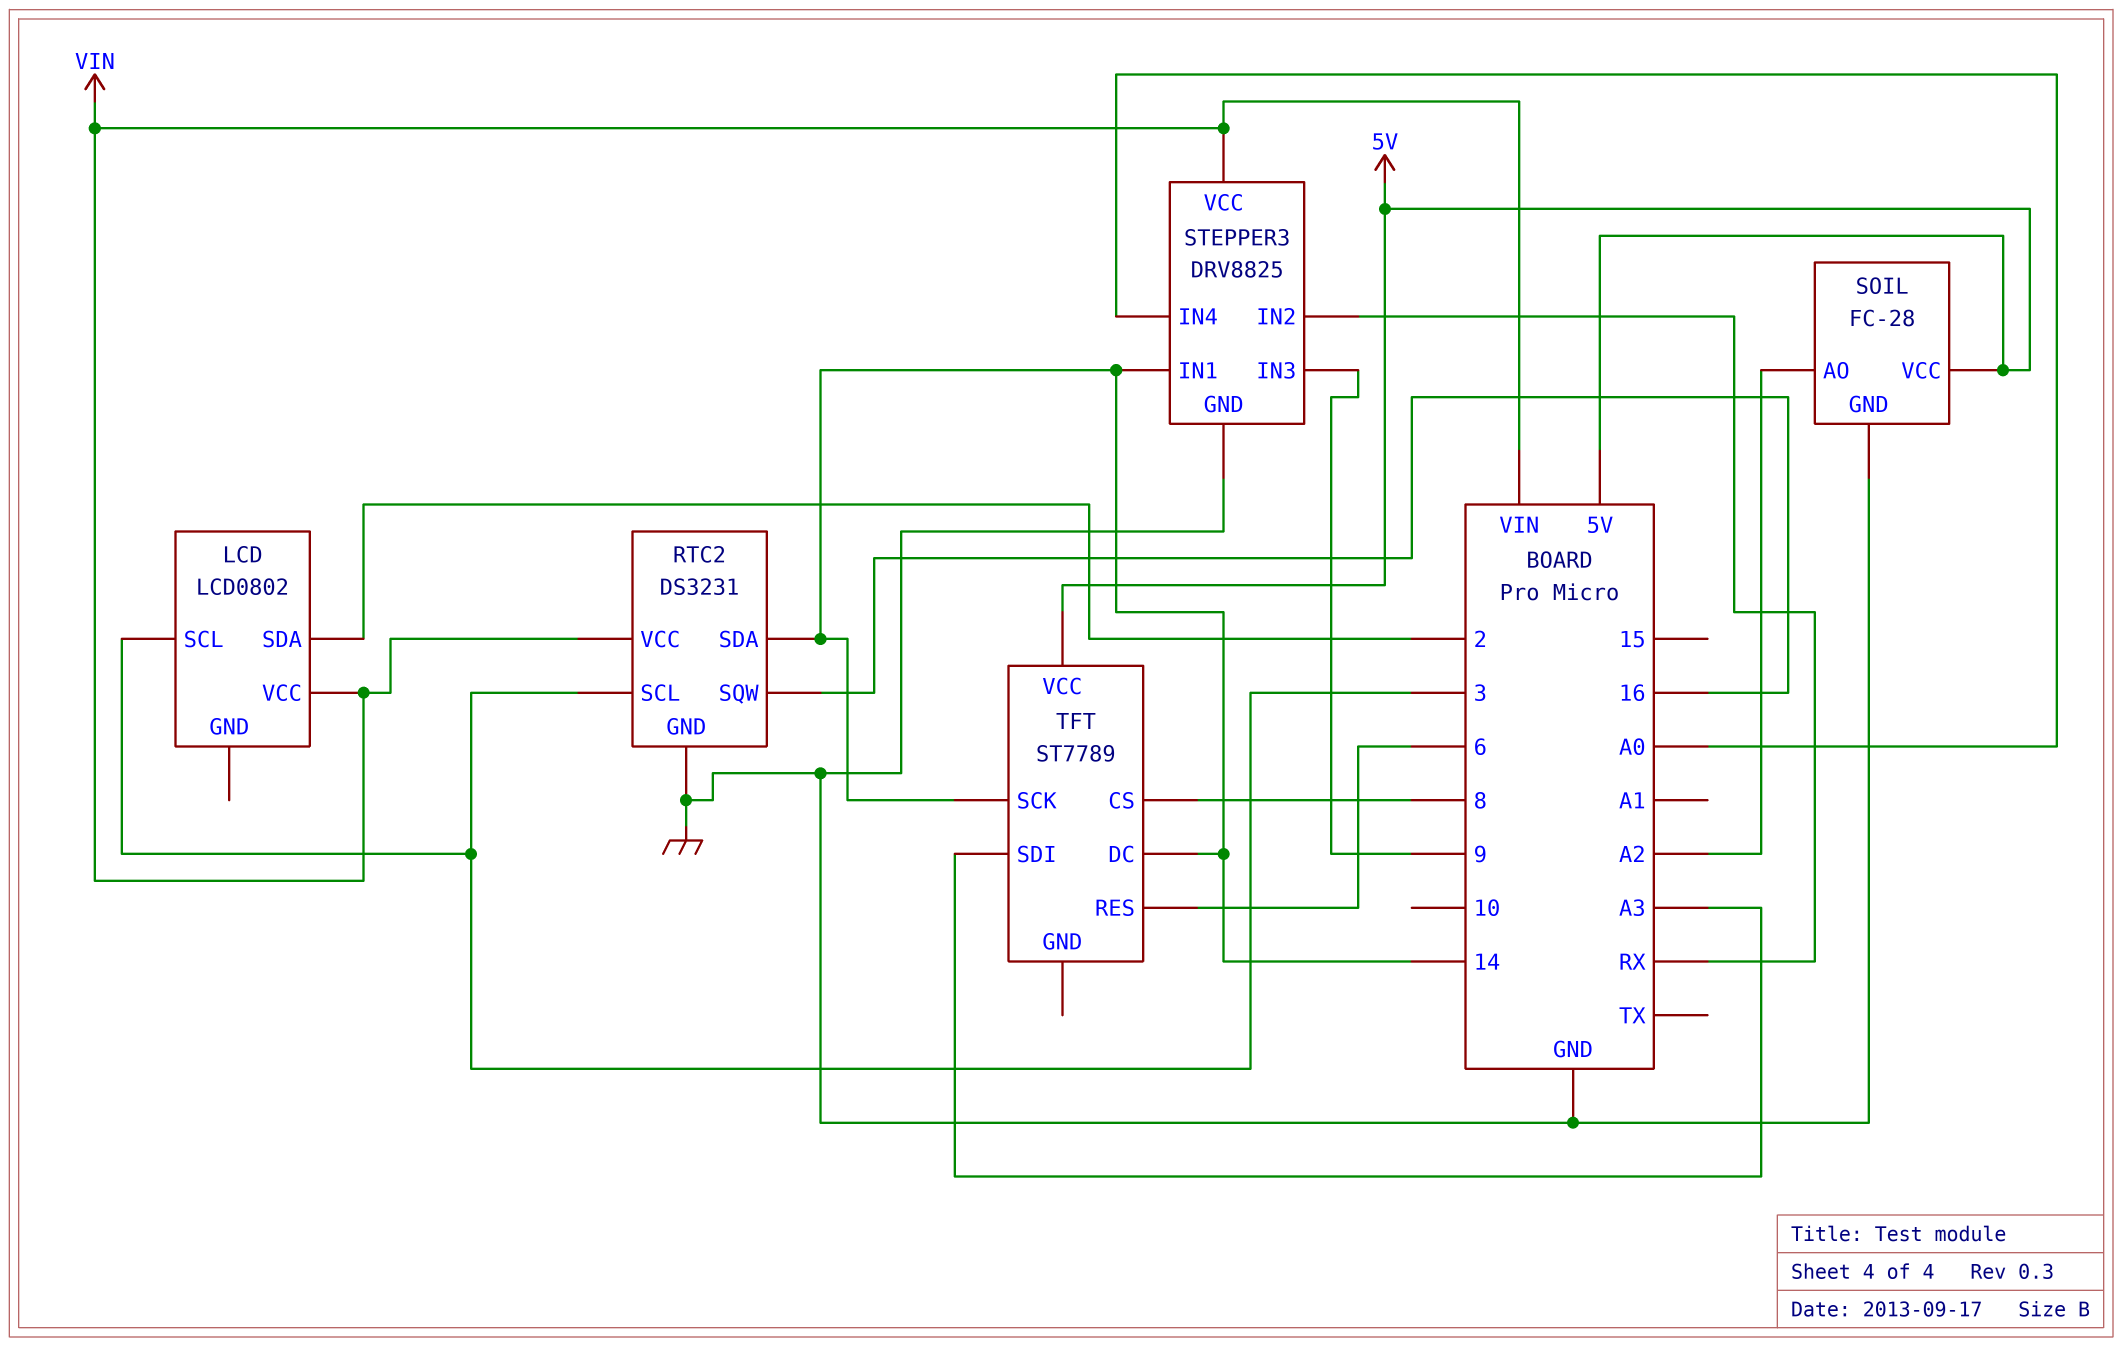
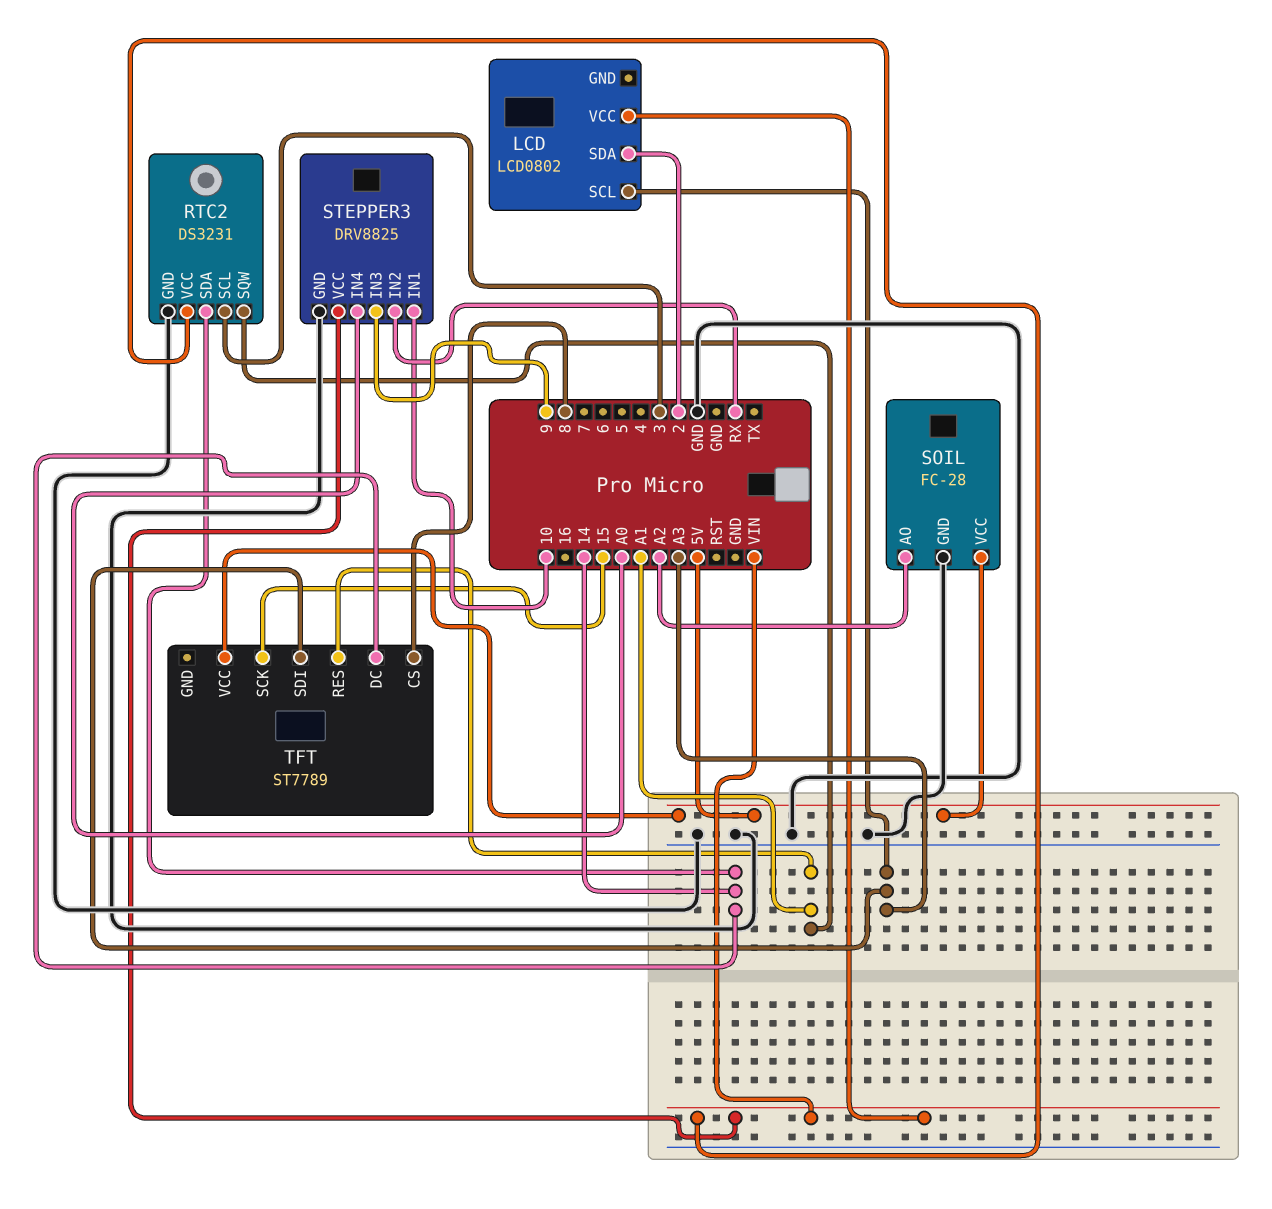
LCD pin SCL: 3 -> A3
RTC2 pin SQW: 16 -> A1
STEPPER3 pin IN1: 14 -> 10
TFT pin RES: 6 -> A1
TFT pin SCK: 14 -> 15

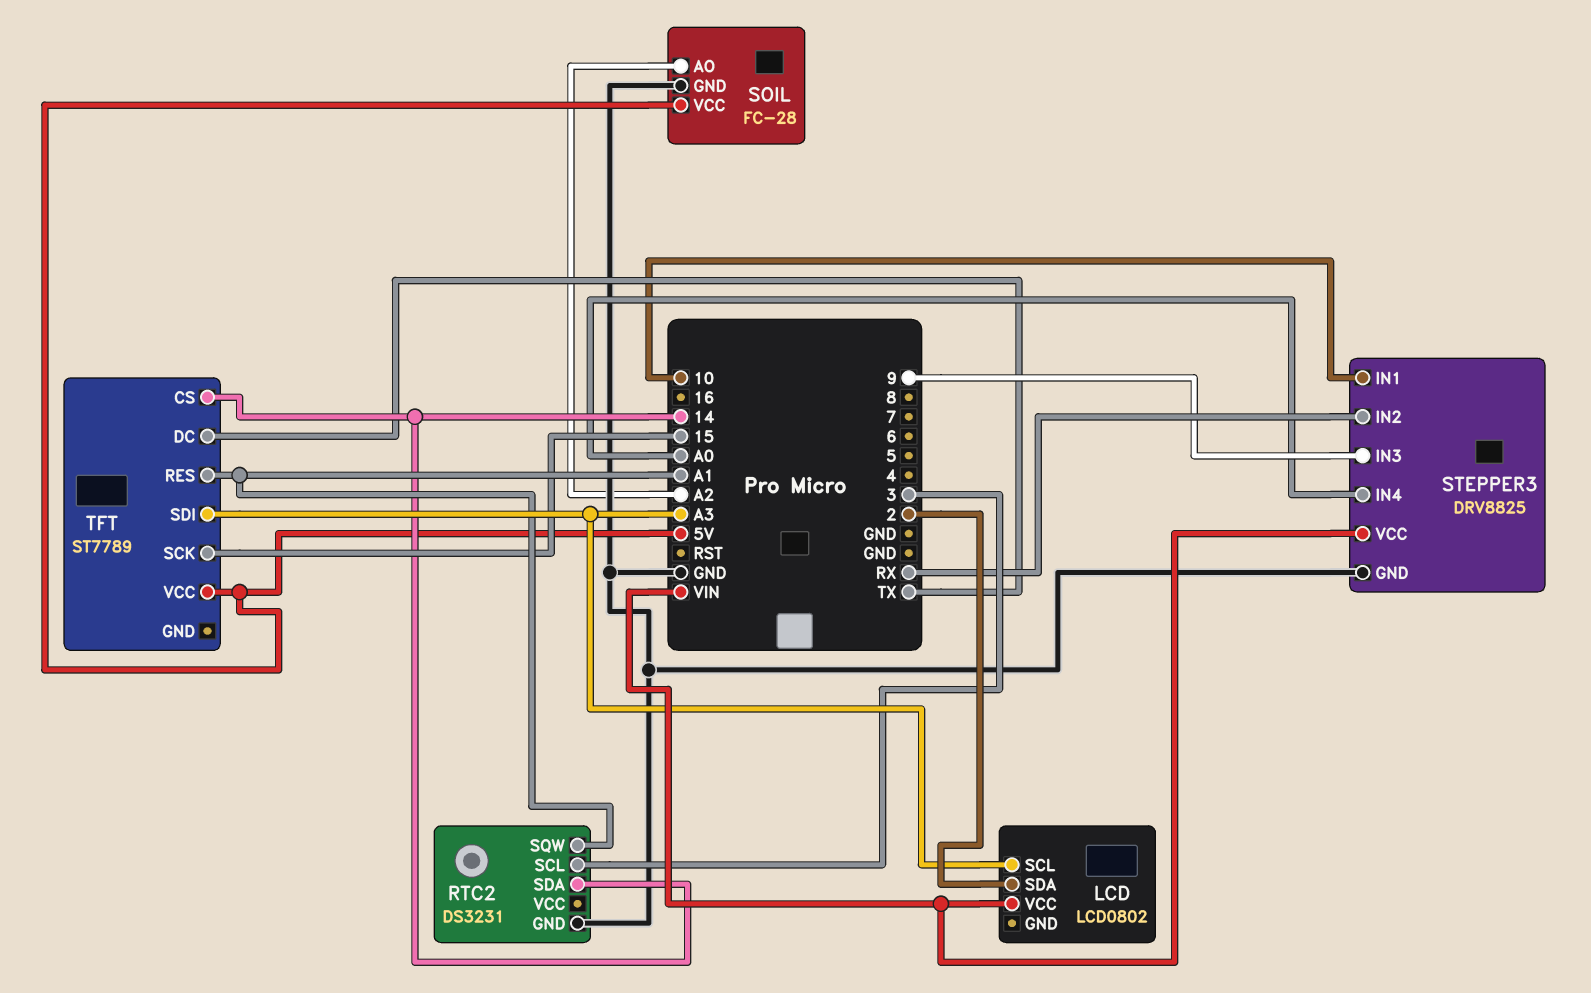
RTC2 pin VCC: VIN -> none
TFT pin CS: 8 -> 14
TFT pin DC: 14 -> TX

